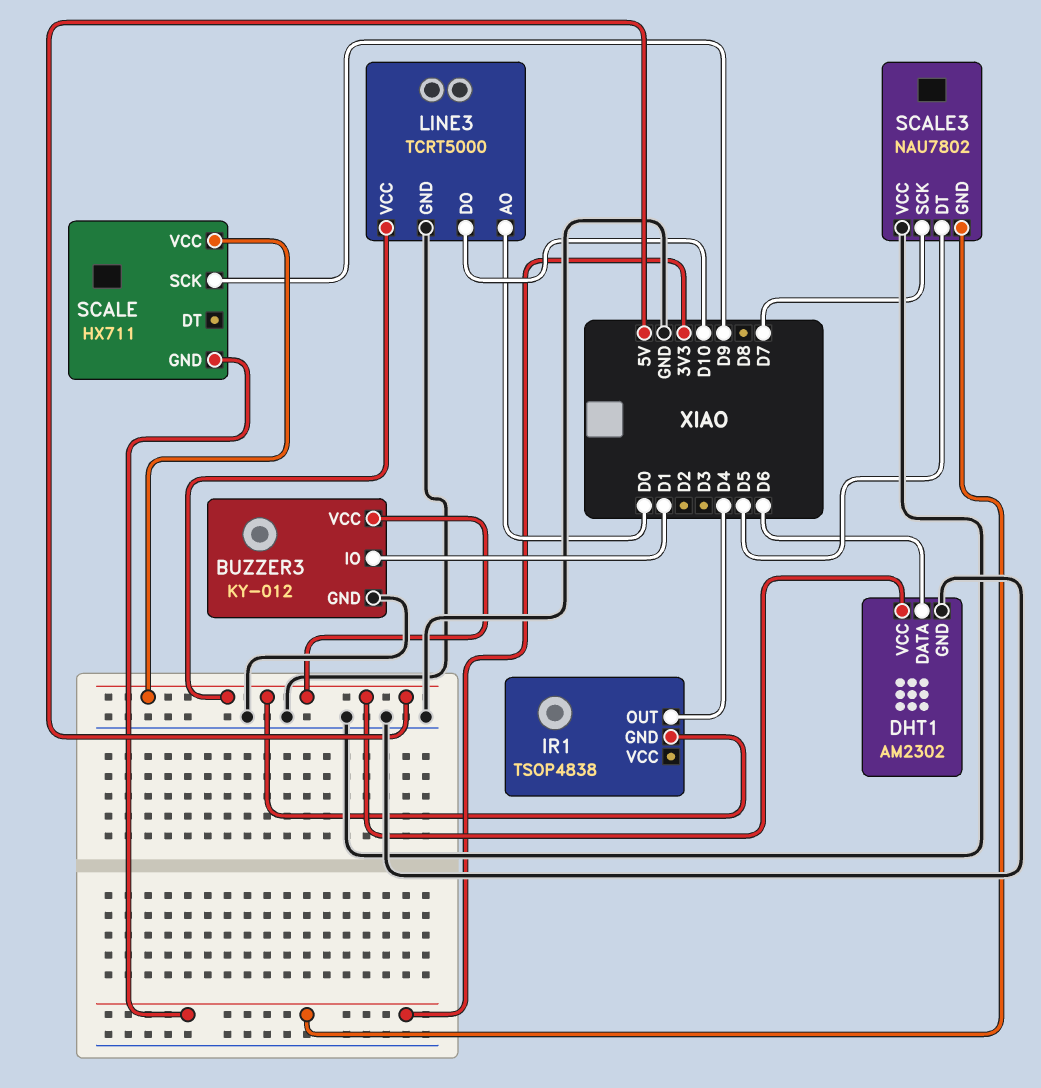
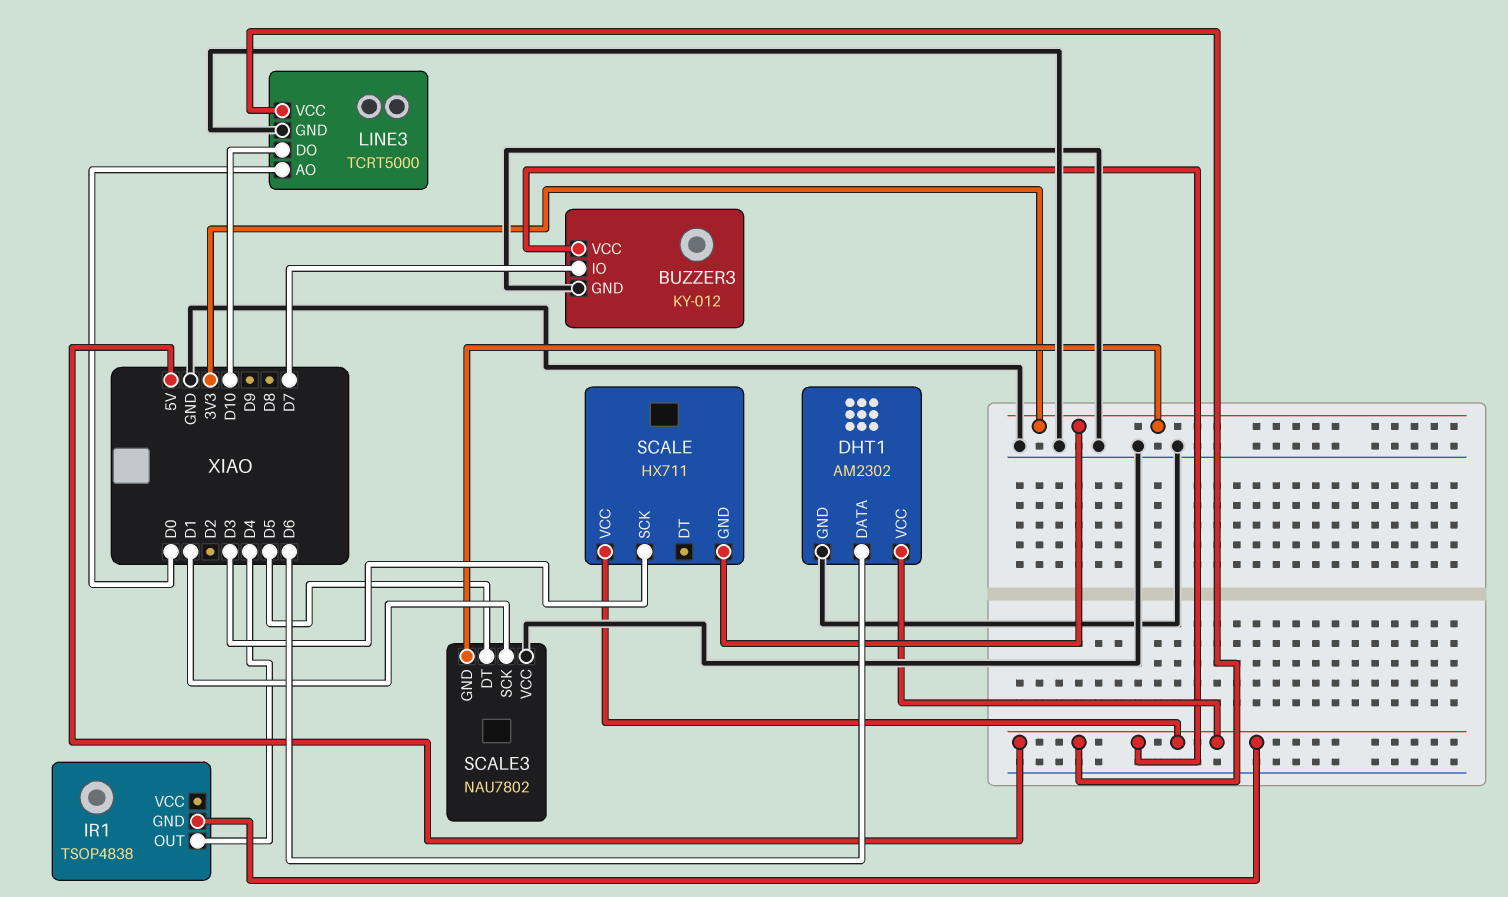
BUZZER3 pin IO: D1 -> D7
SCALE pin SCK: D9 -> D3
SCALE3 pin SCK: D7 -> D1

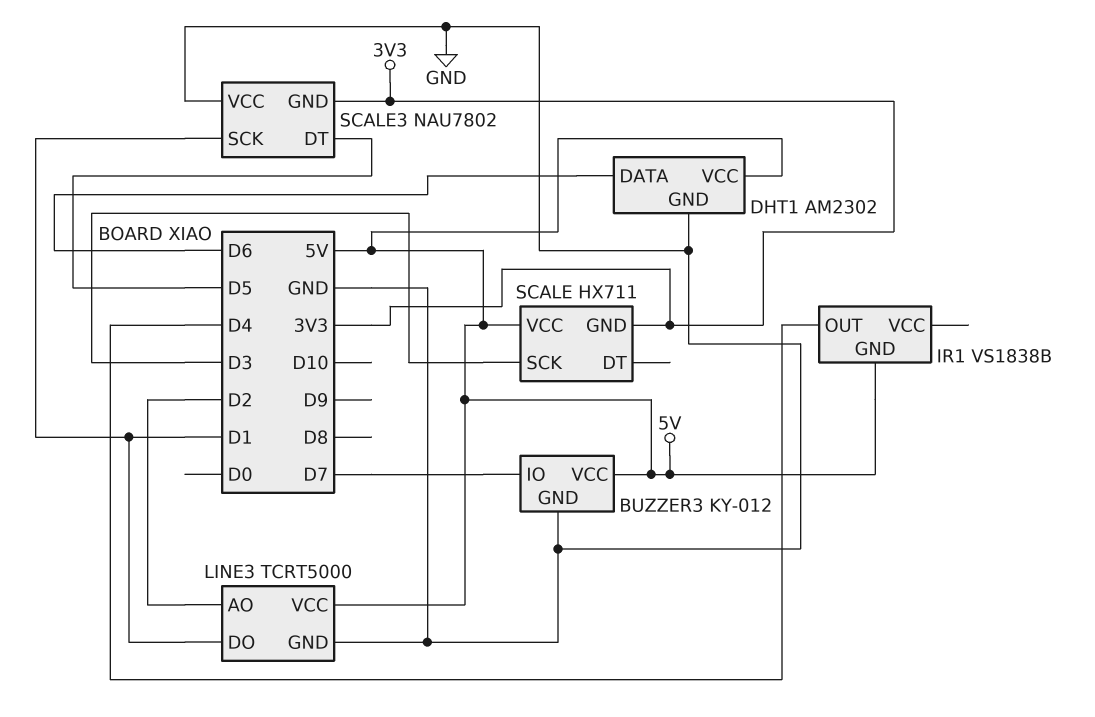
IR1: TSOP4838 -> VS1838B
LINE3 pin AO: D0 -> D2
LINE3 pin DO: D10 -> D1

